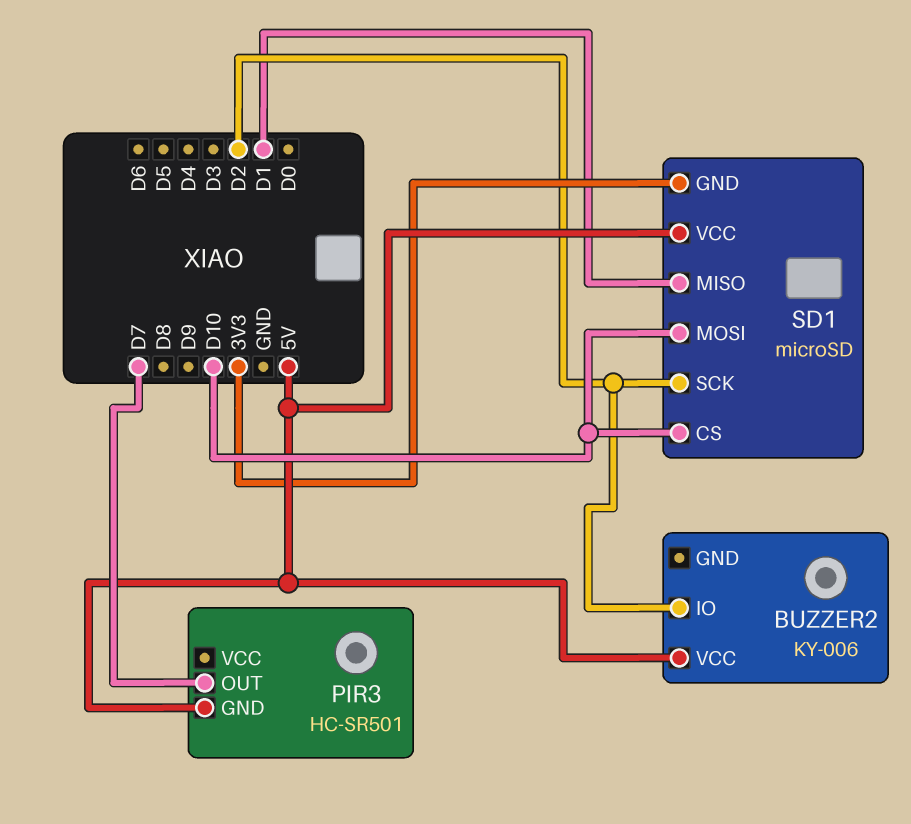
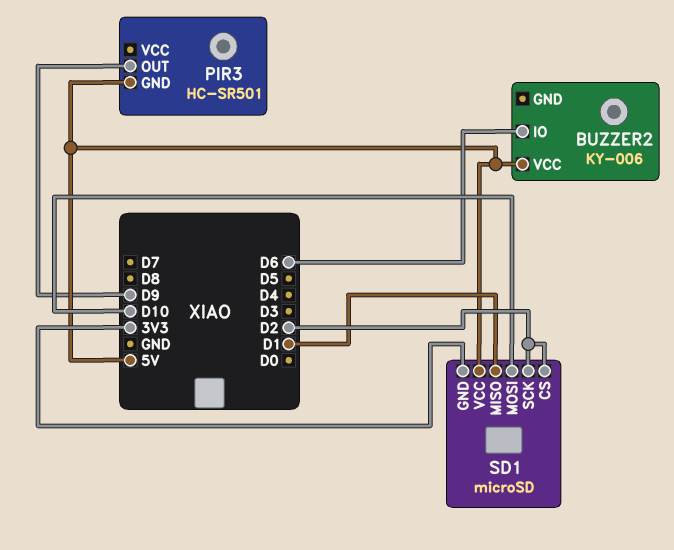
BUZZER2 pin IO: D2 -> D6
PIR3 pin OUT: D7 -> D9
SD1 pin CS: D10 -> D2

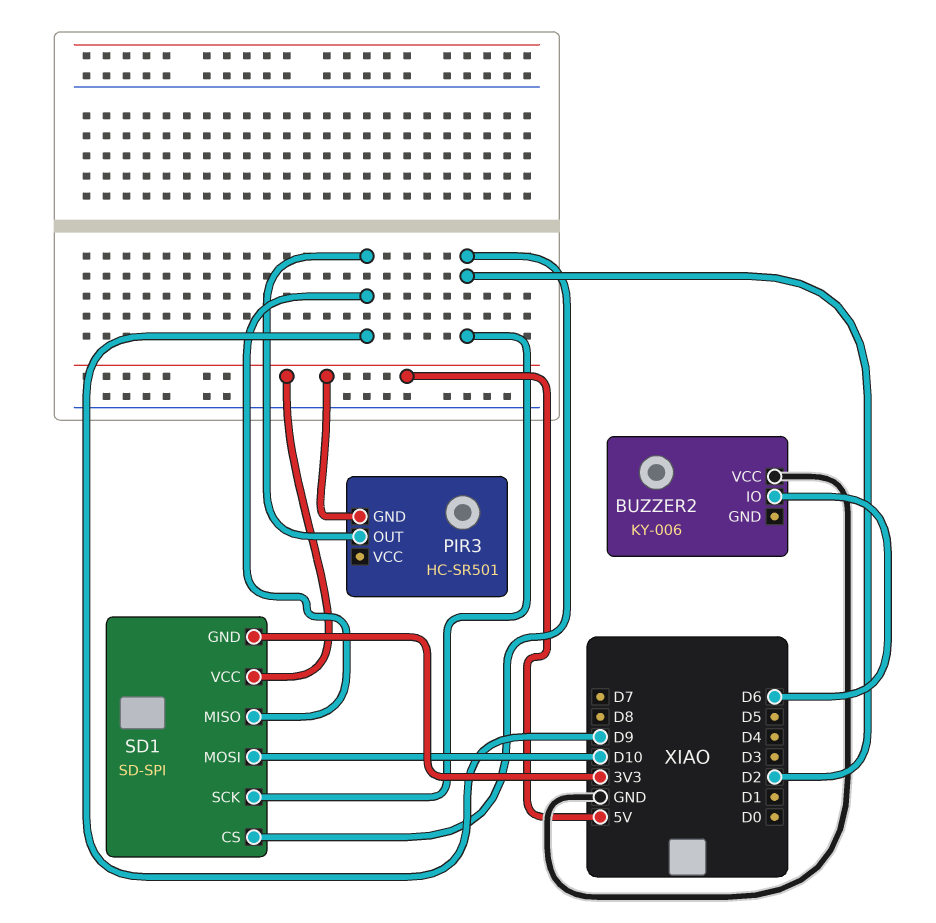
BUZZER2 pin VCC: 5V -> GND
SD1: microSD -> SD-SPI
SD1 pin MISO: D1 -> D9

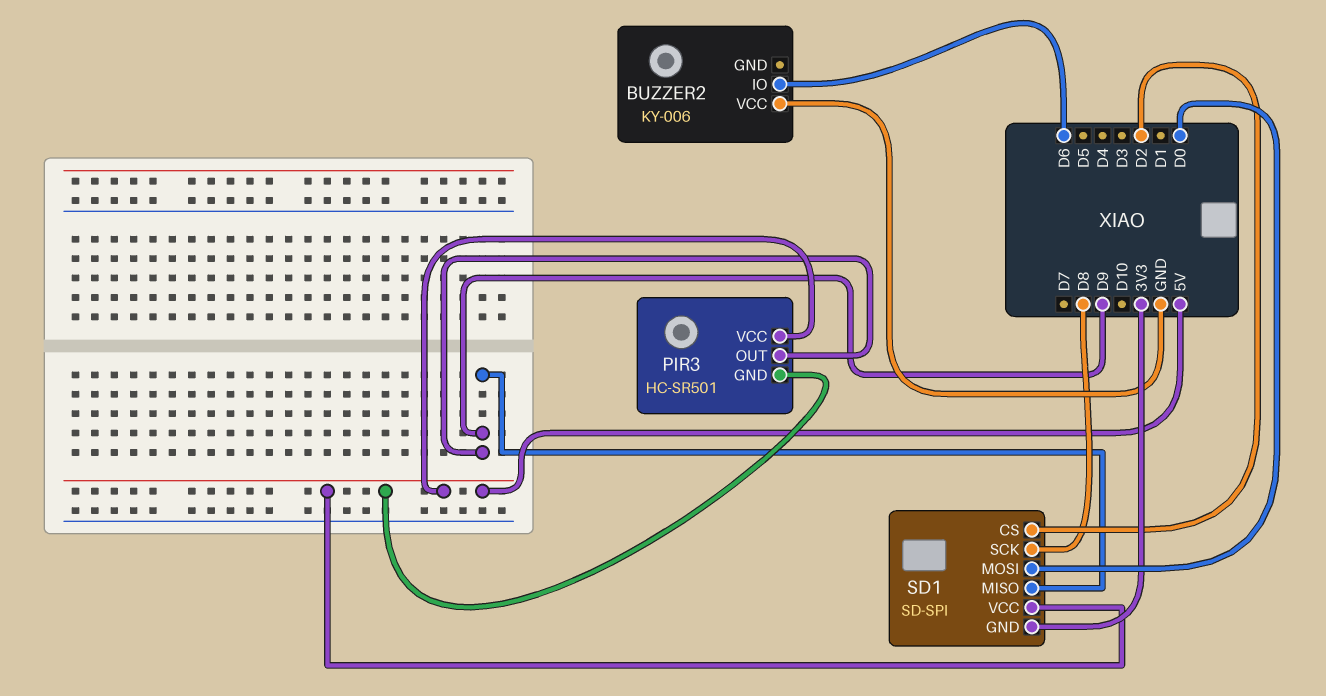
PIR3 pin VCC: none -> 5V
SD1 pin MOSI: D10 -> D0
SD1 pin SCK: D2 -> D8

